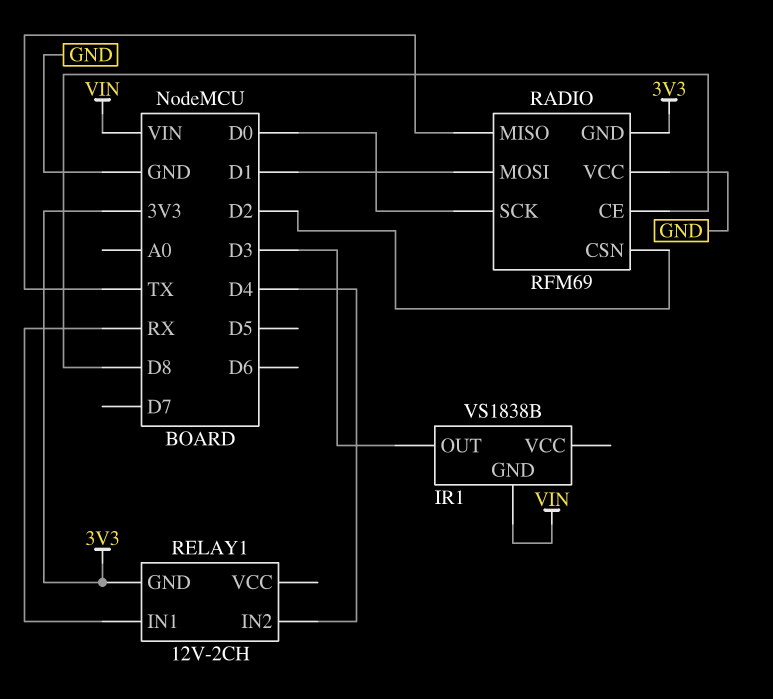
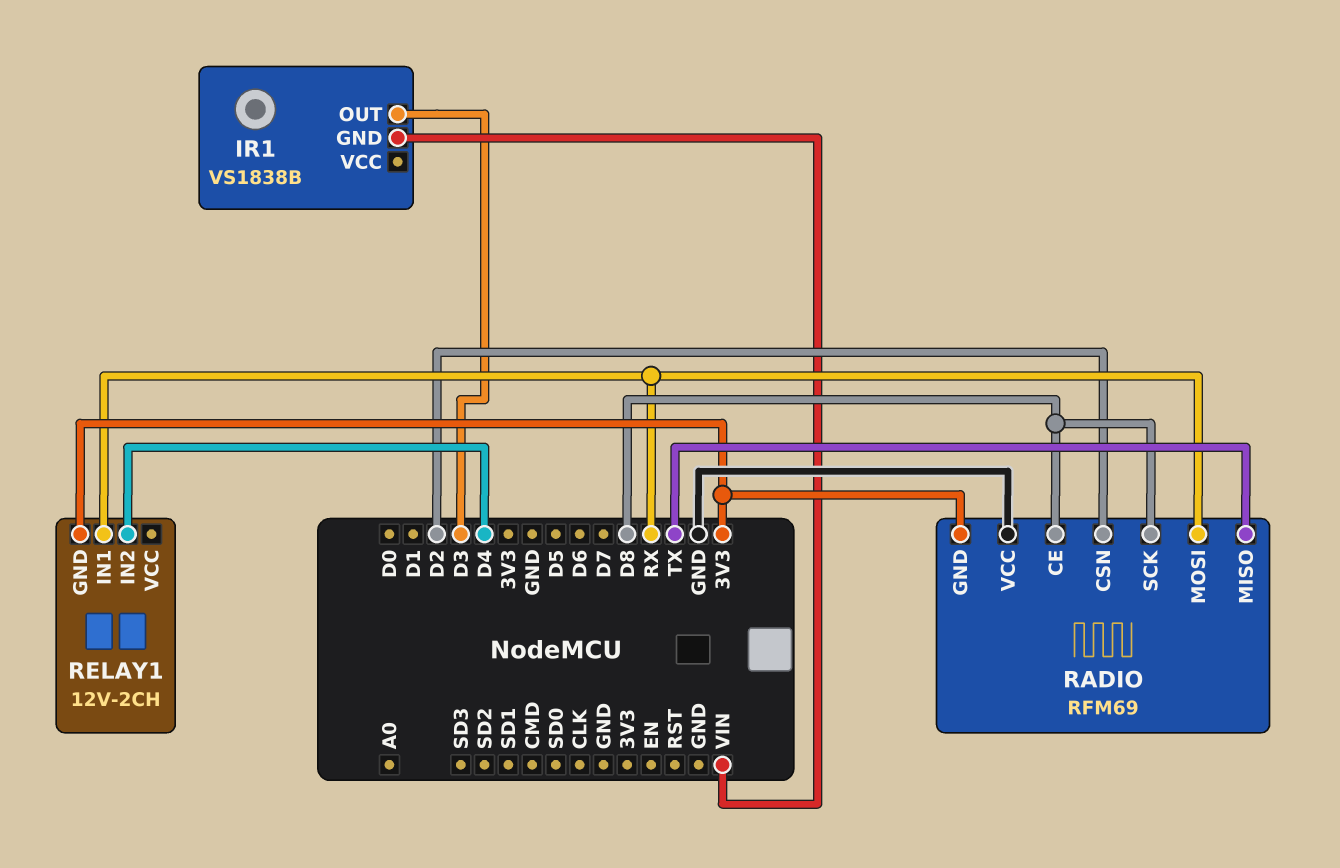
RADIO pin MOSI: D1 -> RX
RADIO pin SCK: D0 -> D8

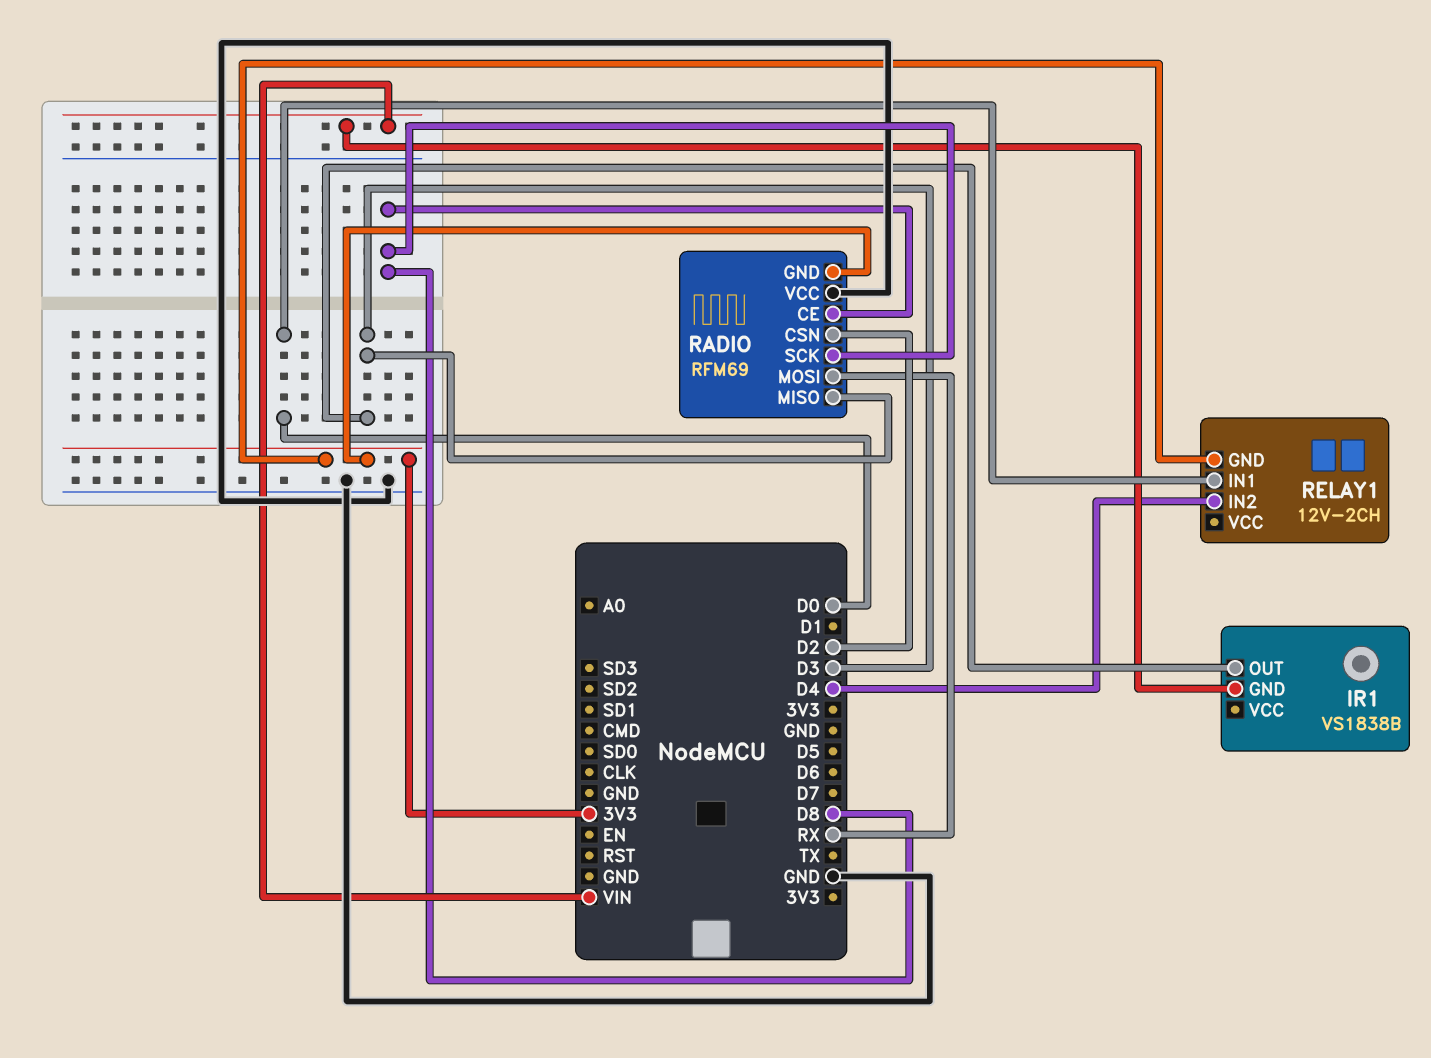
RADIO pin MISO: TX -> D3
RELAY1 pin IN1: RX -> D0

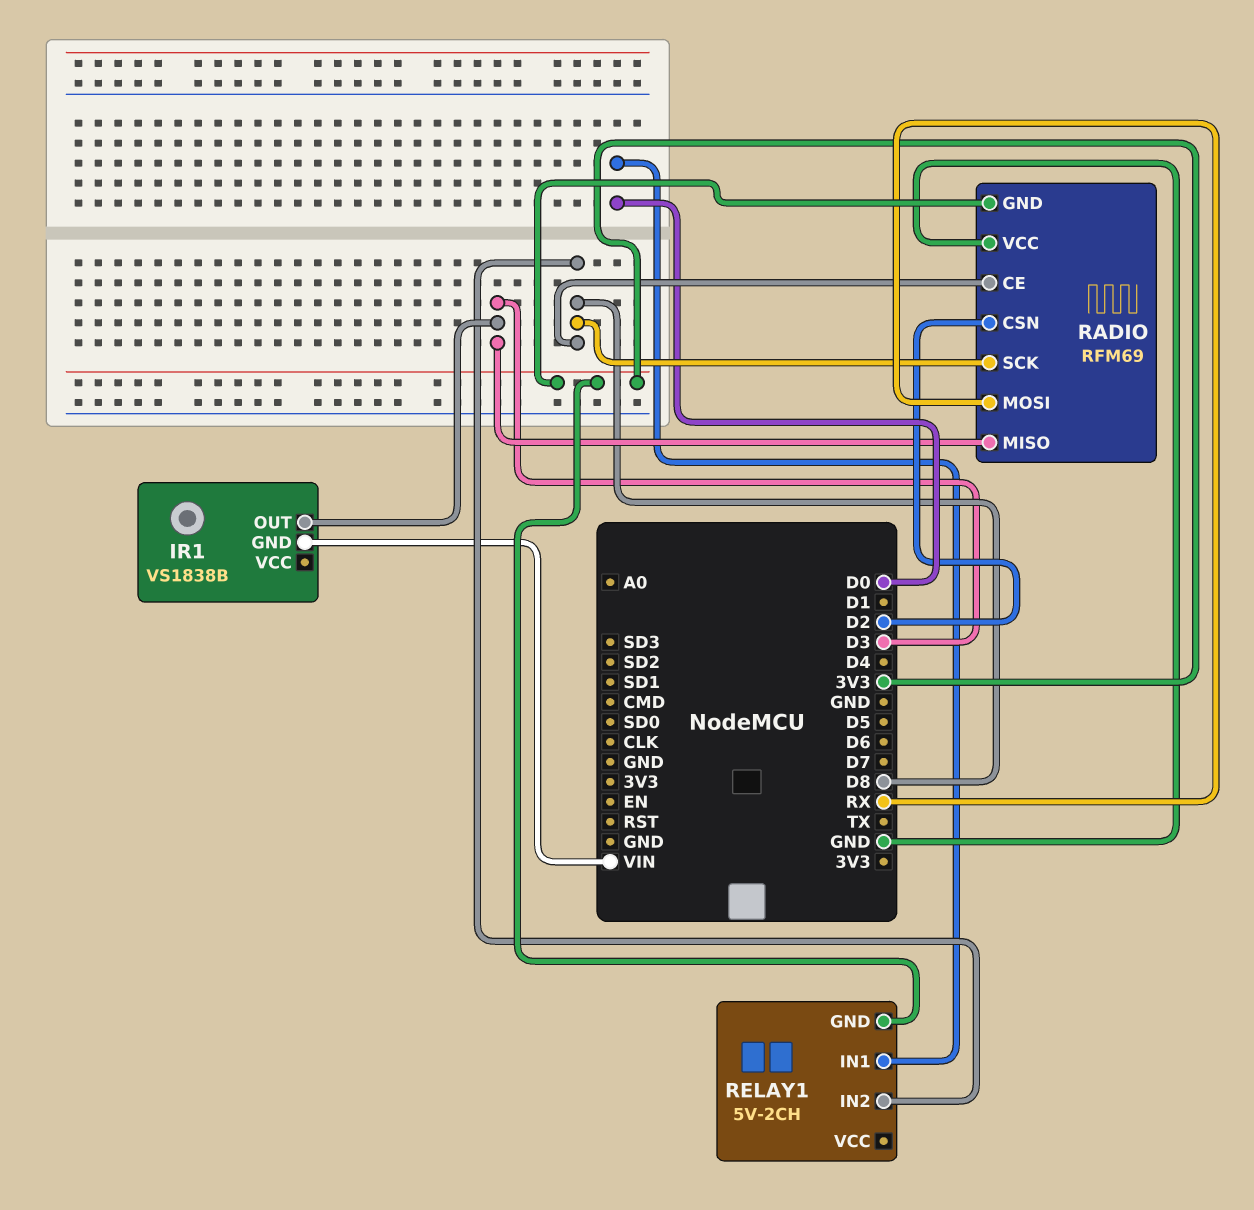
RELAY1: 12V-2CH -> 5V-2CH
RELAY1 pin IN2: D4 -> D8

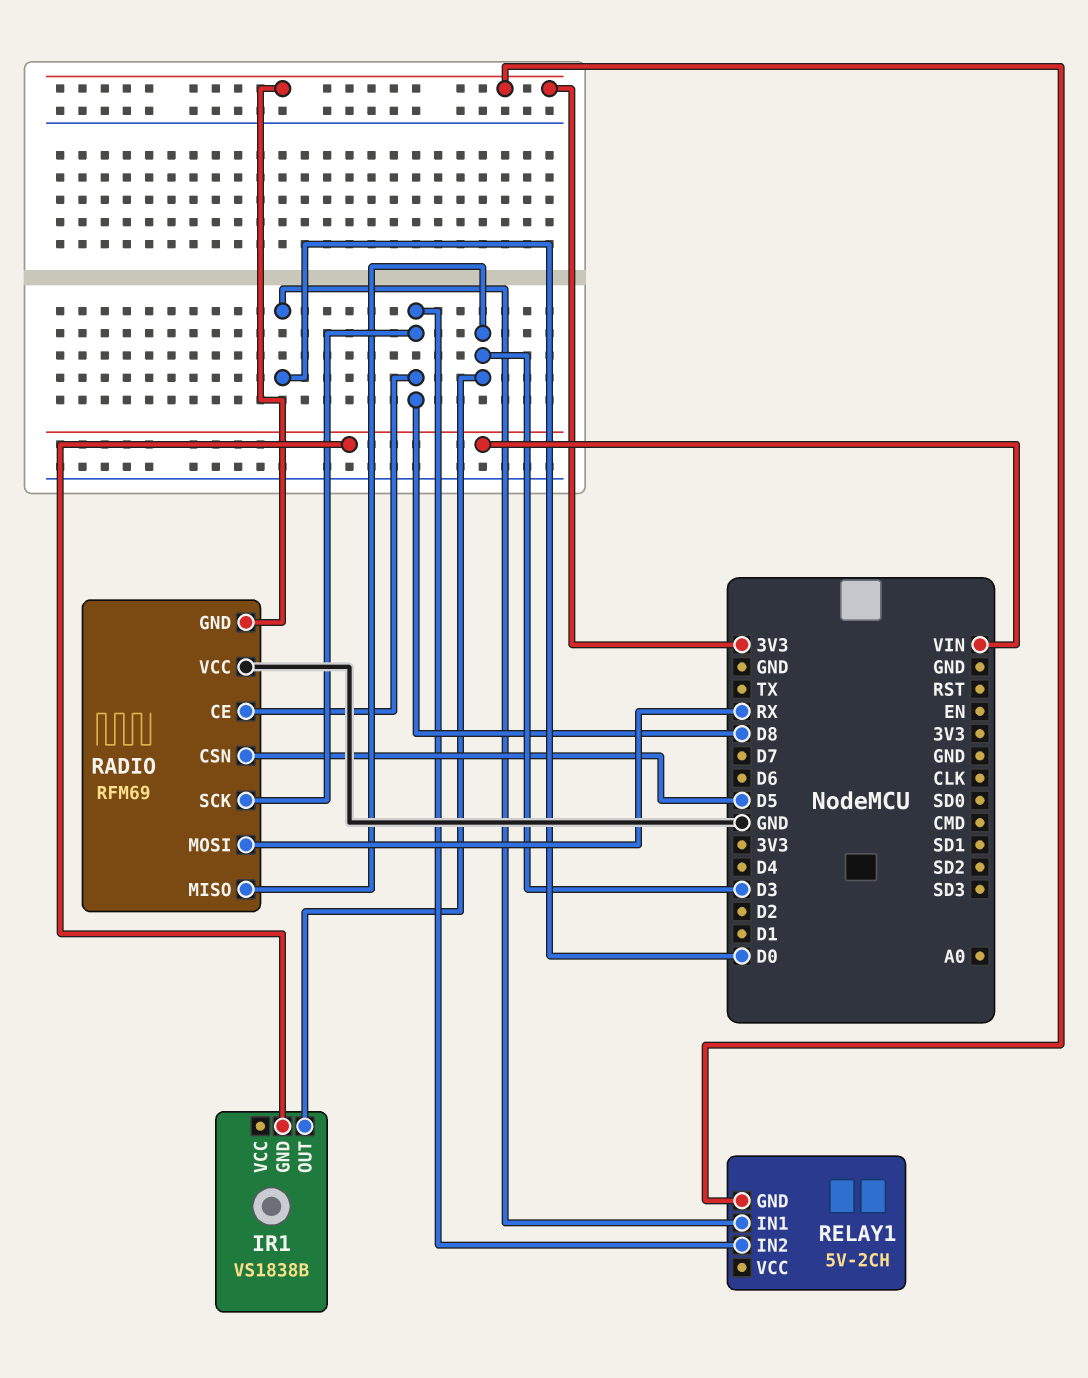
RADIO pin CSN: D2 -> D5

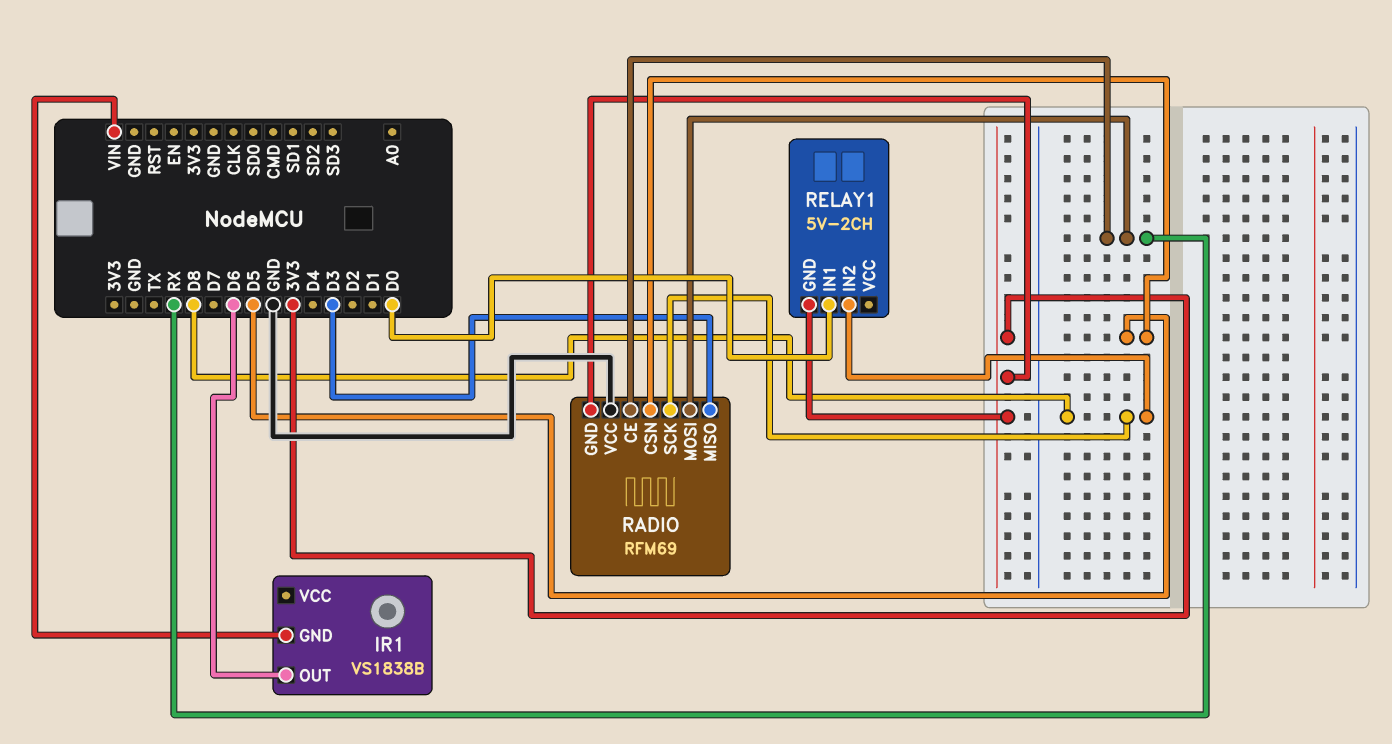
IR1 pin OUT: D3 -> D6
RADIO pin CE: D8 -> RX

